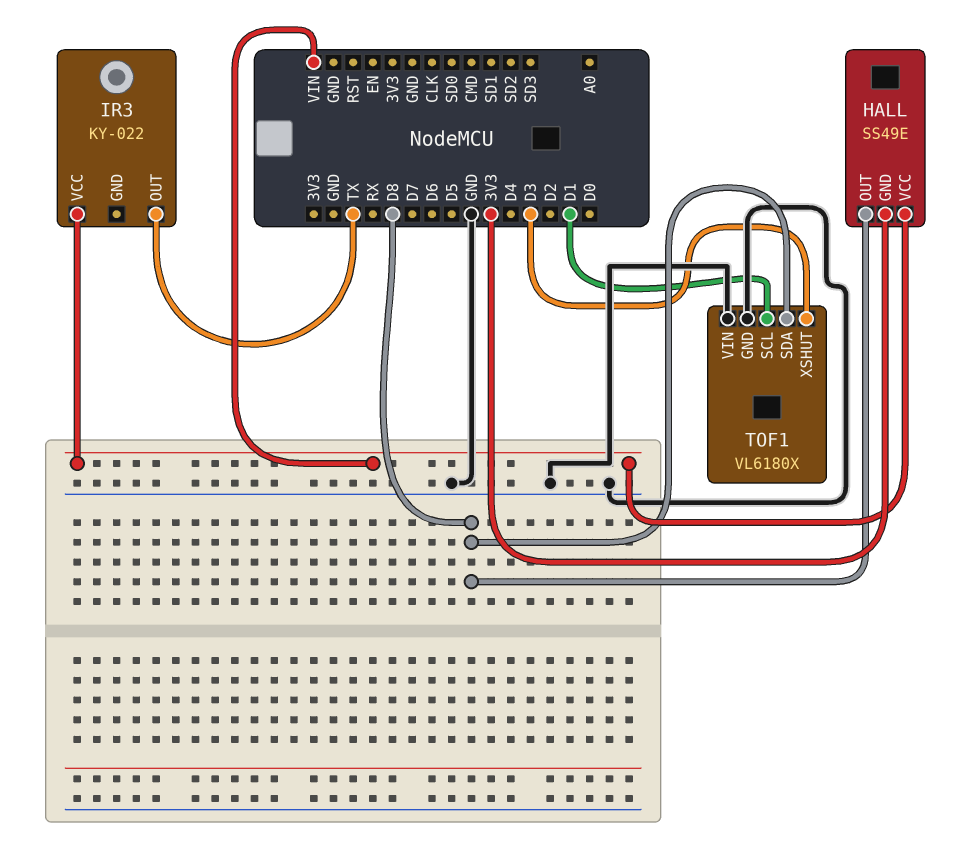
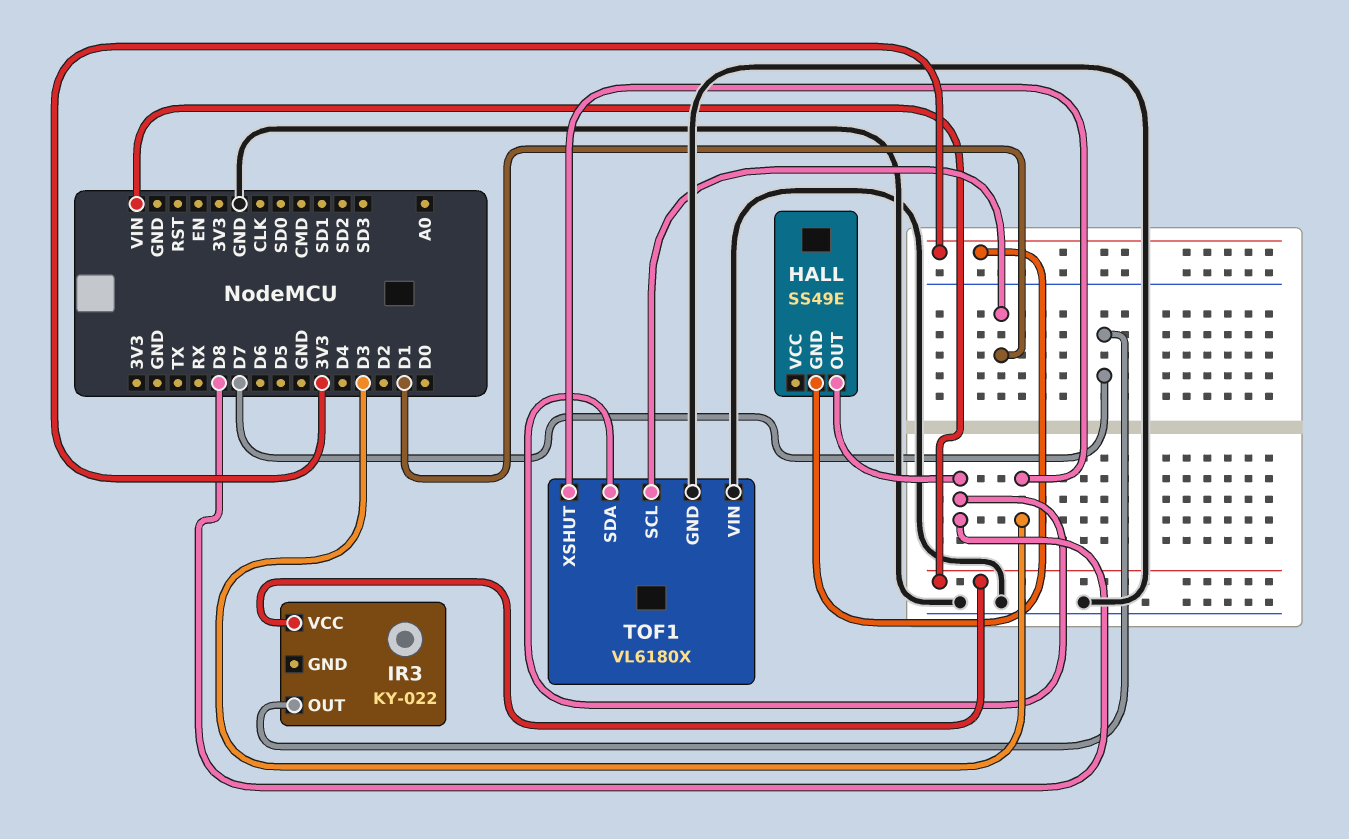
HALL pin VCC: VIN -> none
IR3 pin OUT: TX -> D7

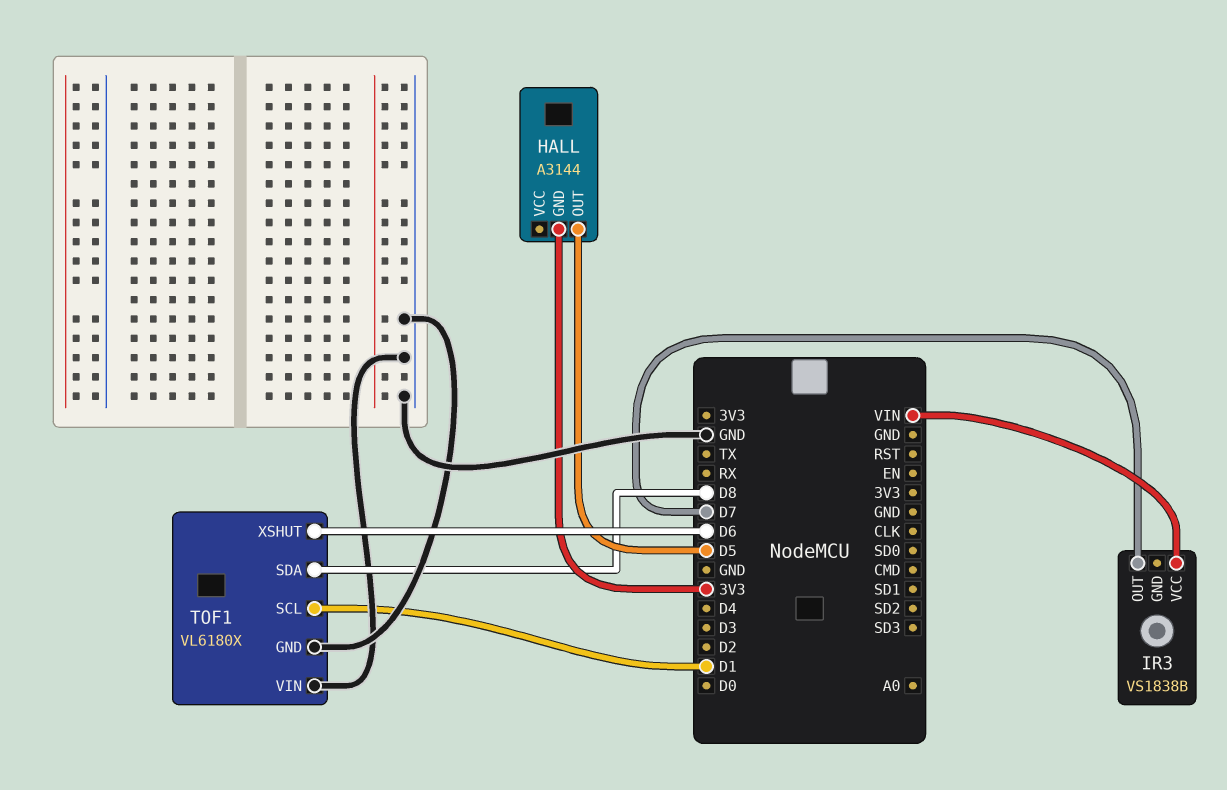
HALL: SS49E -> A3144
HALL pin OUT: D8 -> D5
IR3: KY-022 -> VS1838B
TOF1 pin XSHUT: D3 -> D6

